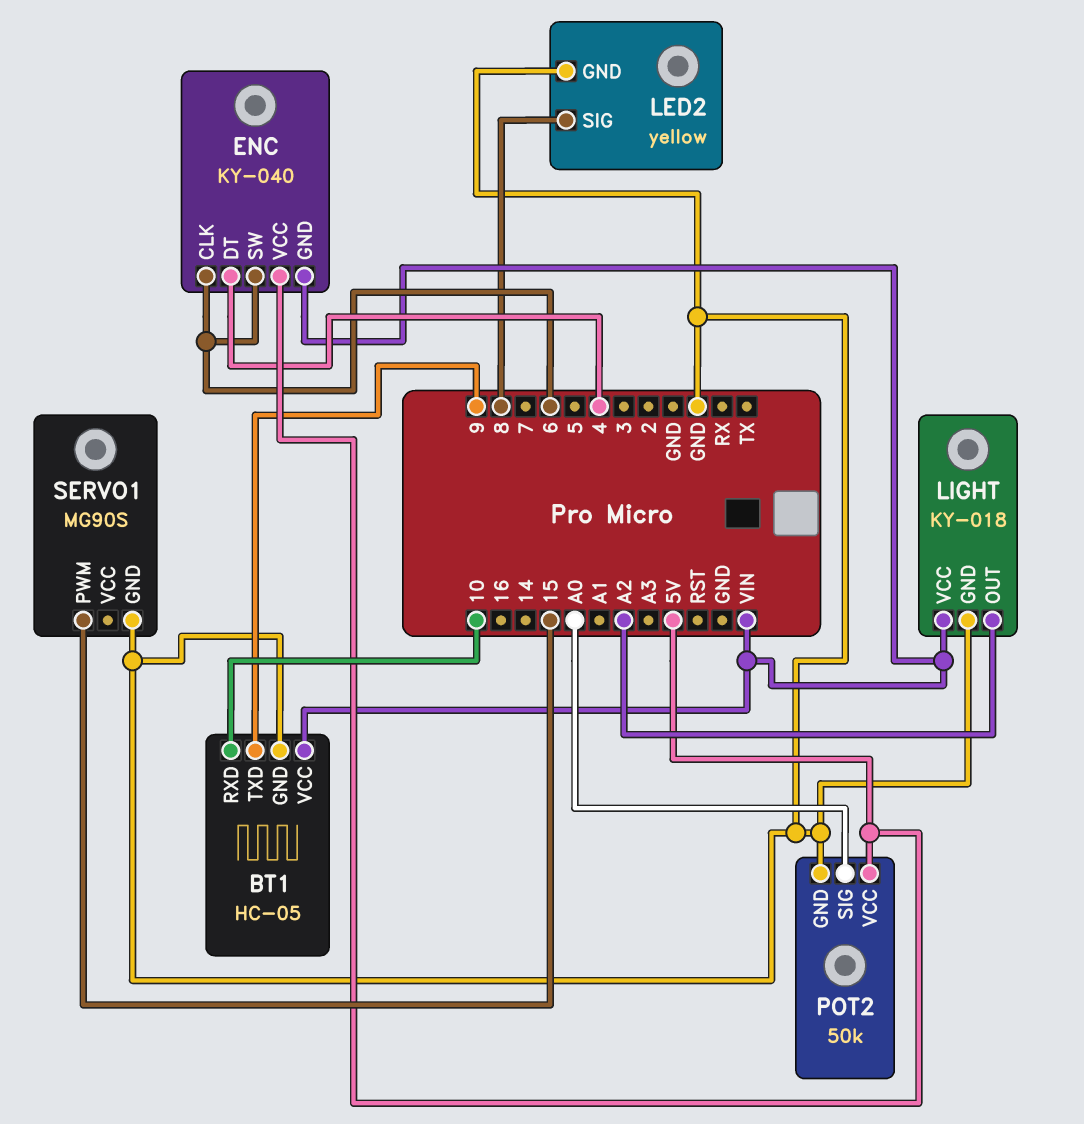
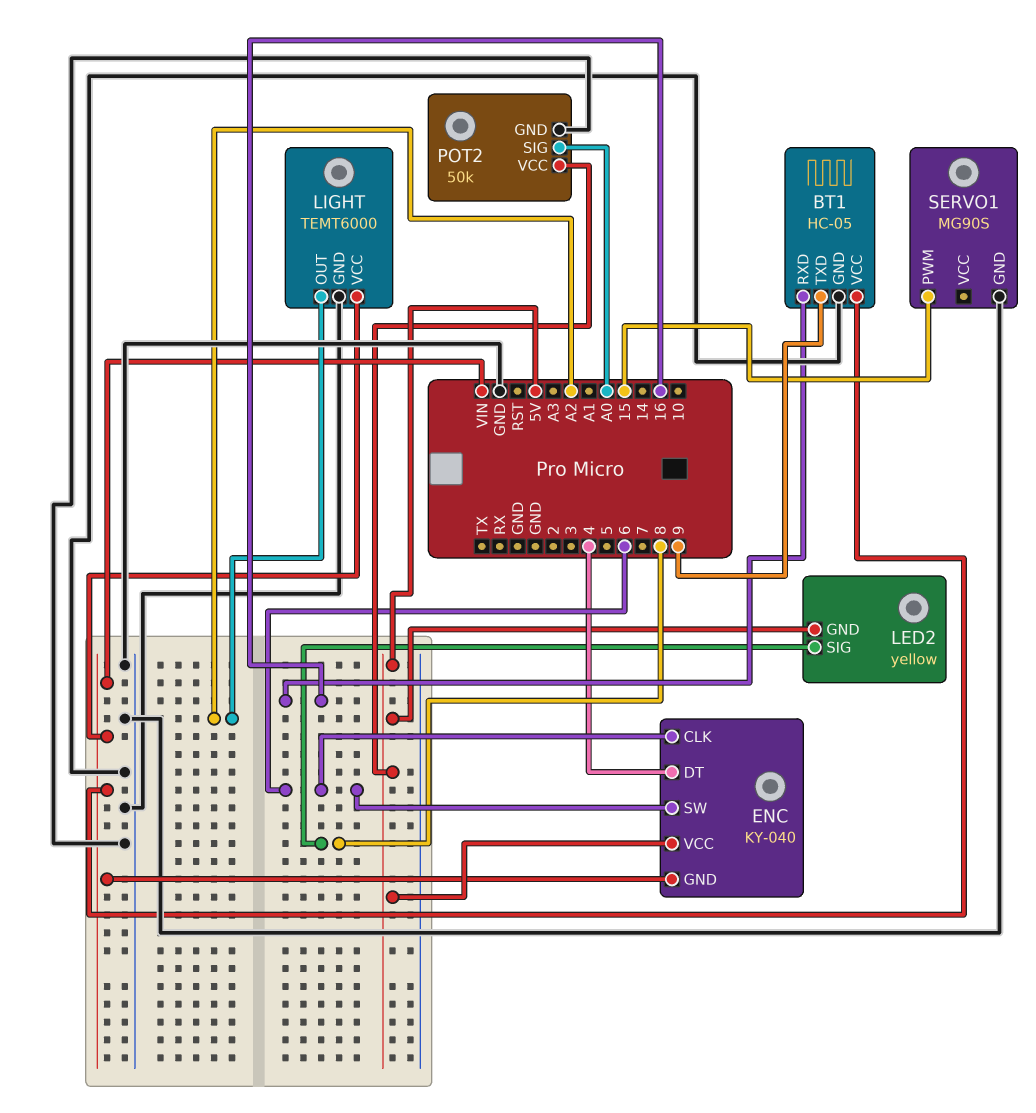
BT1 pin RXD: 10 -> 16
LED2 pin GND: GND -> 5V
LIGHT: KY-018 -> TEMT6000

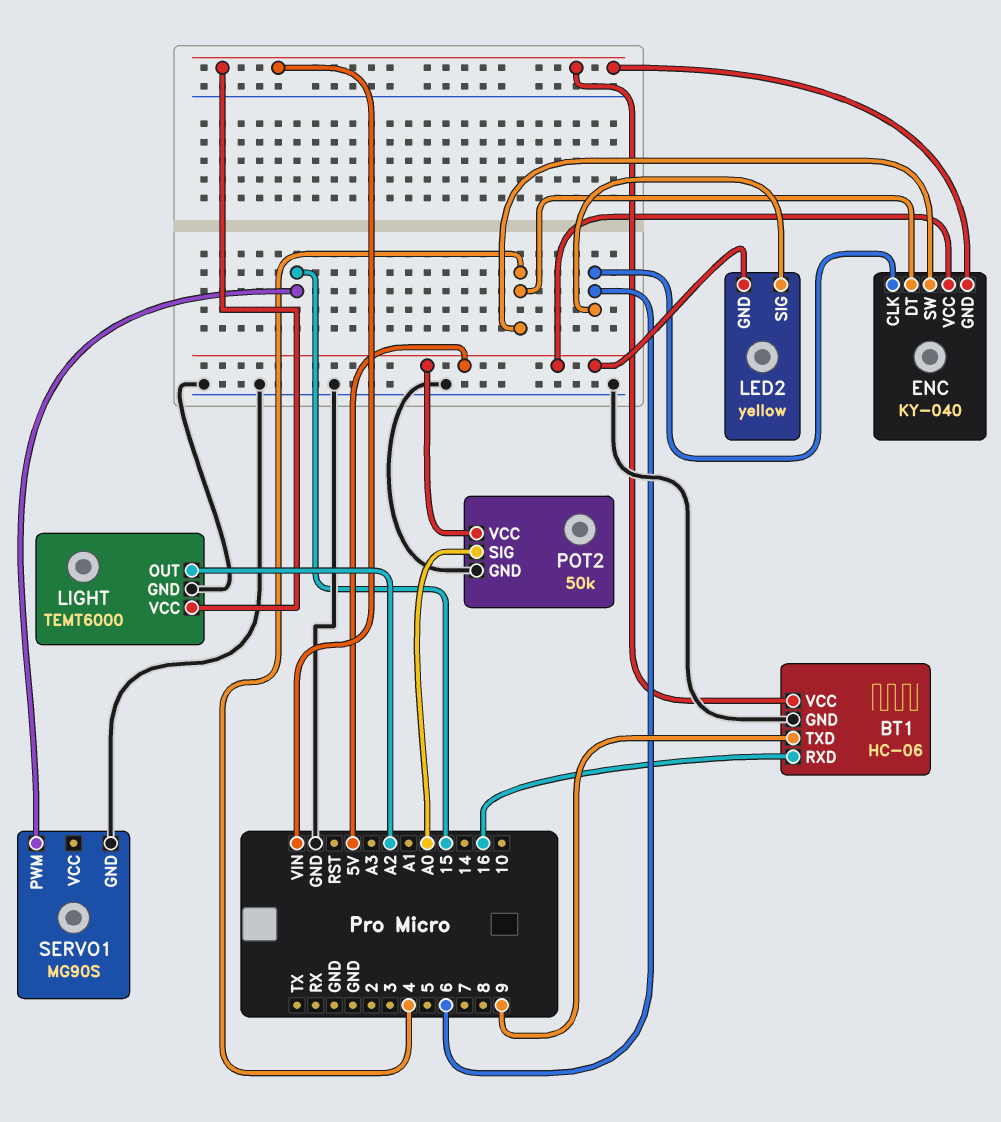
BT1: HC-05 -> HC-06
ENC pin SW: 6 -> 4
LED2 pin SIG: 8 -> 6

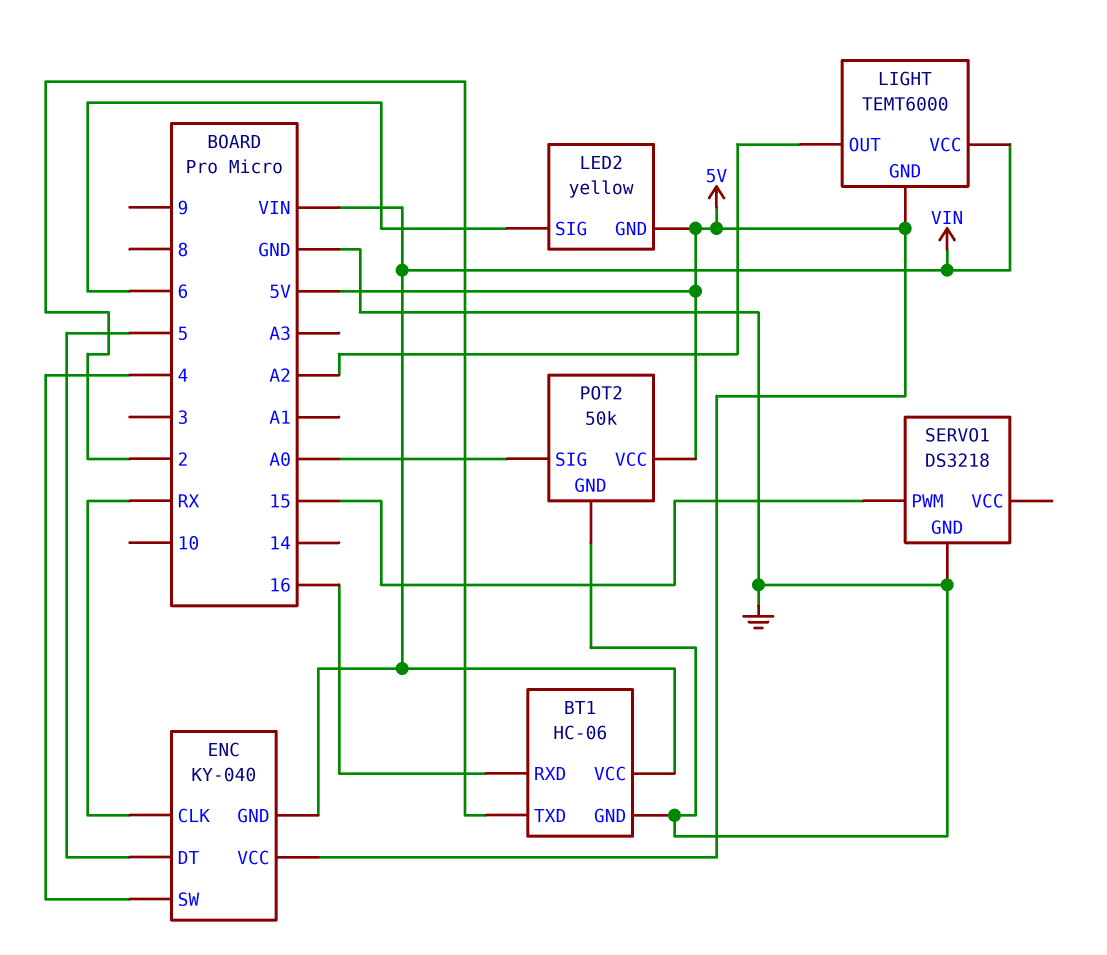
BT1 pin TXD: 9 -> 2
ENC pin CLK: 6 -> RX
ENC pin DT: 4 -> 5
LIGHT pin GND: GND -> 5V
SERVO1: MG90S -> DS3218

